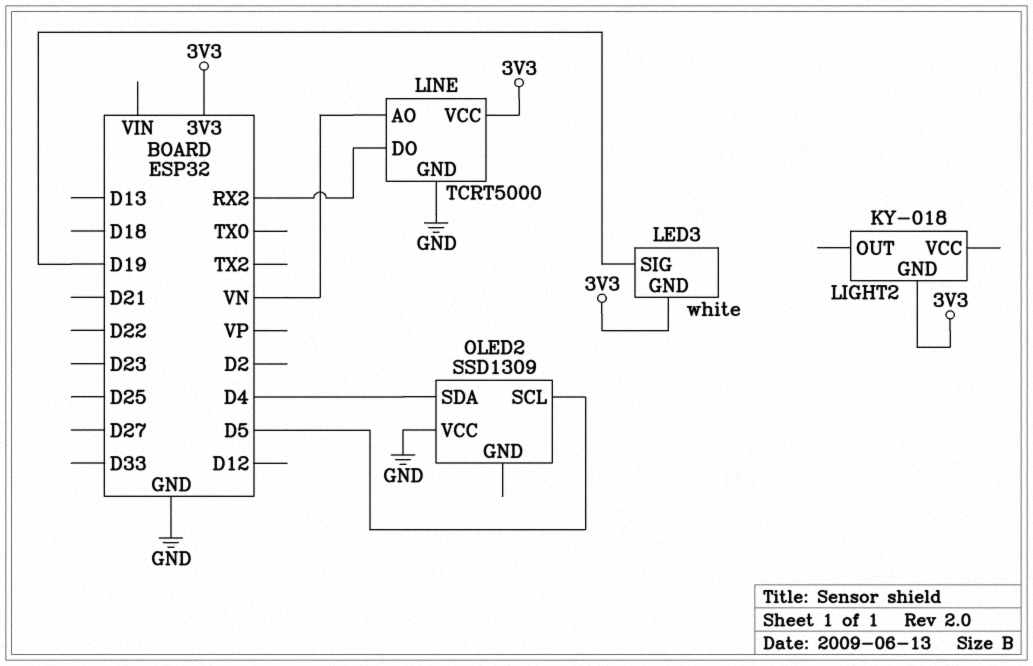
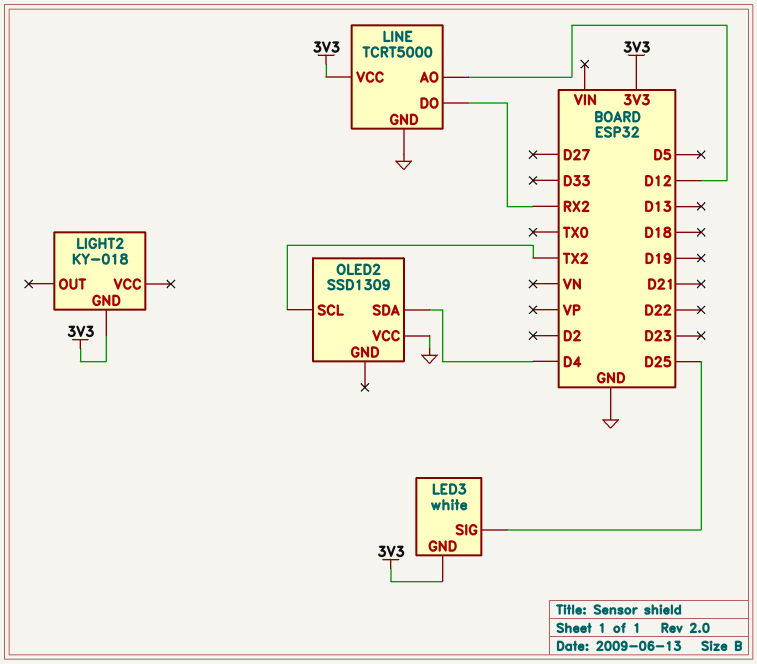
LED3 pin SIG: D19 -> D25
LINE pin AO: VN -> D12
OLED2 pin SCL: D5 -> TX2

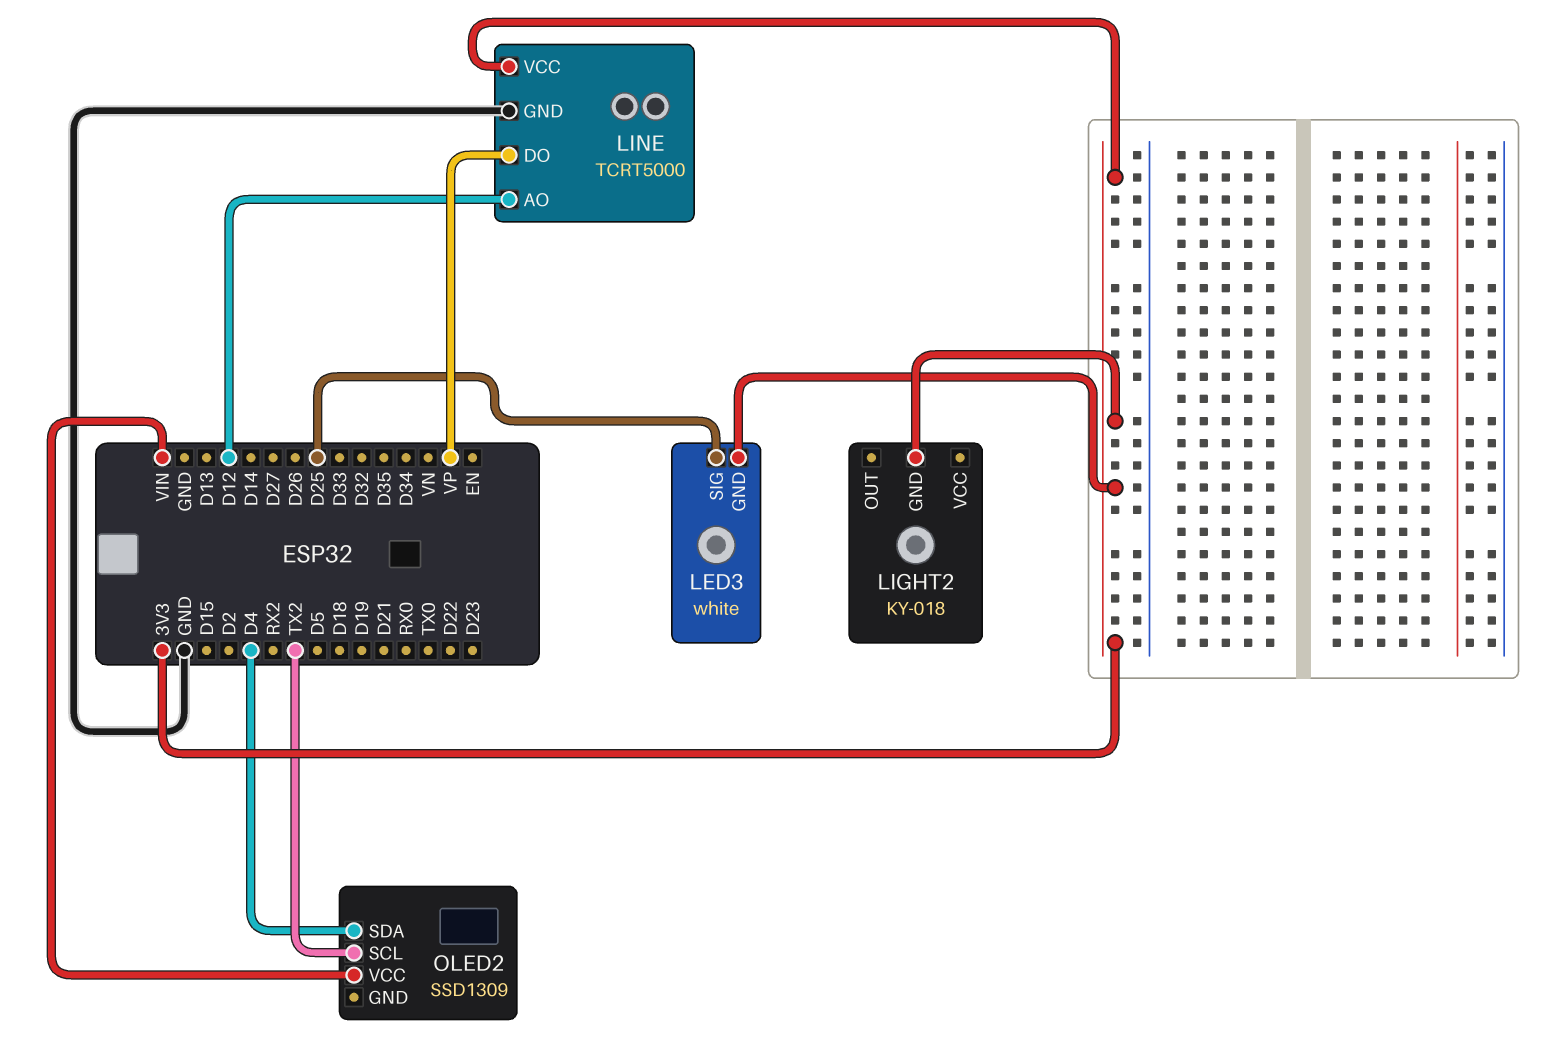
LINE pin DO: RX2 -> VP
OLED2 pin VCC: GND -> VIN

